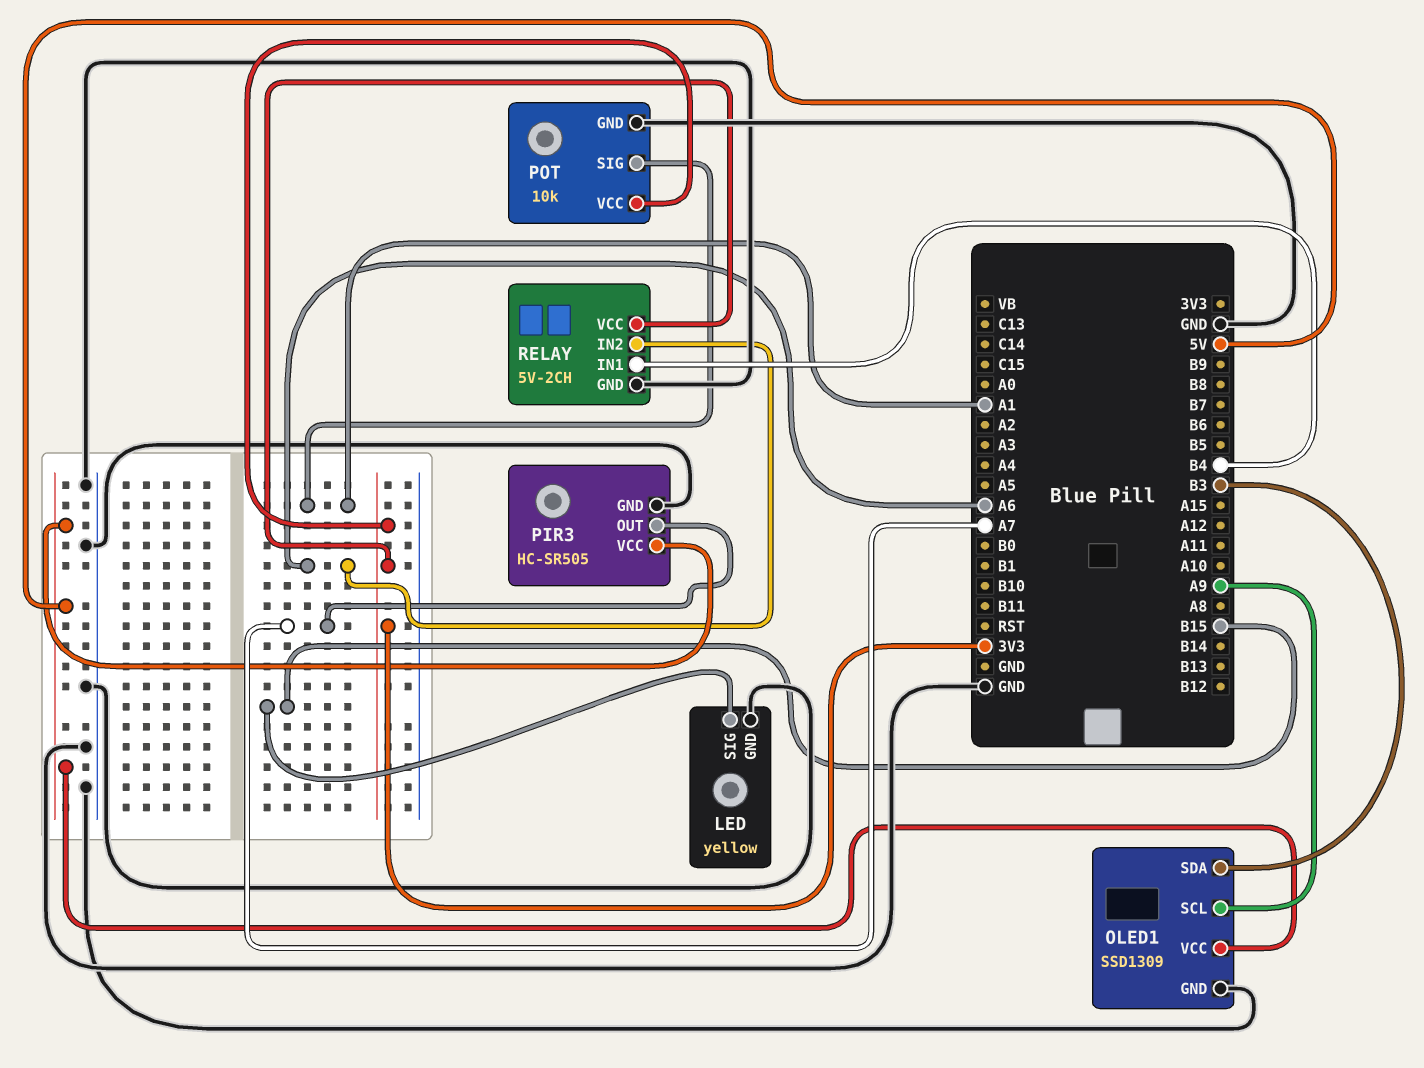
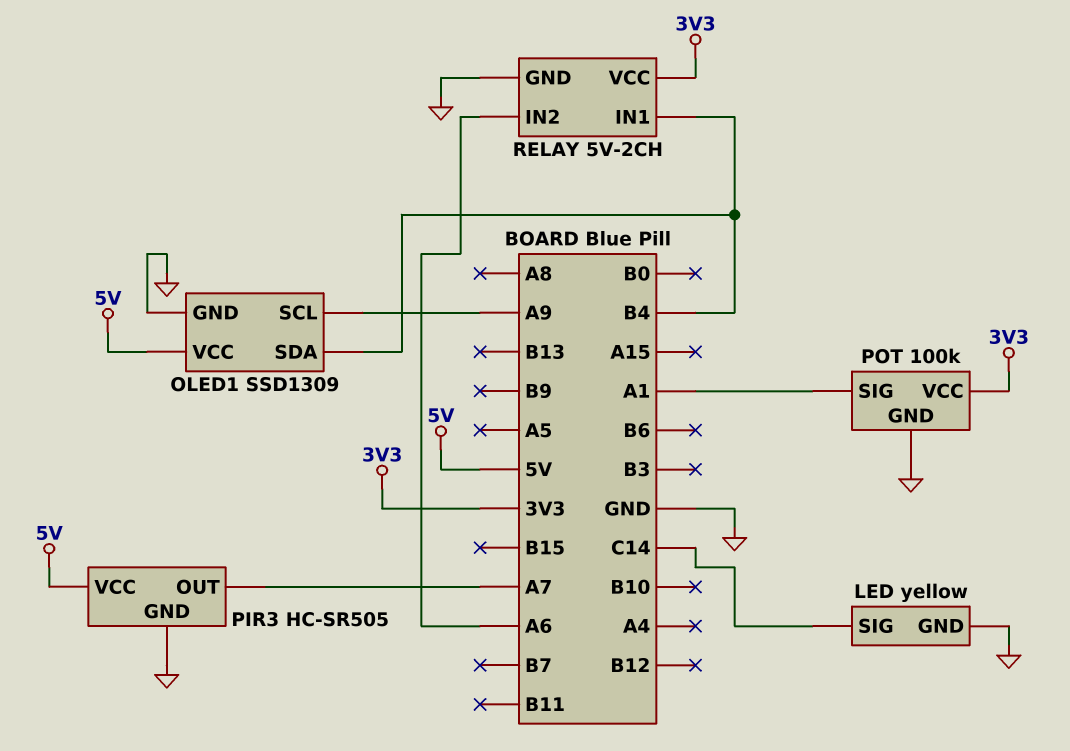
LED pin SIG: B15 -> C14
OLED1 pin SDA: B3 -> B4
POT: 10k -> 100k

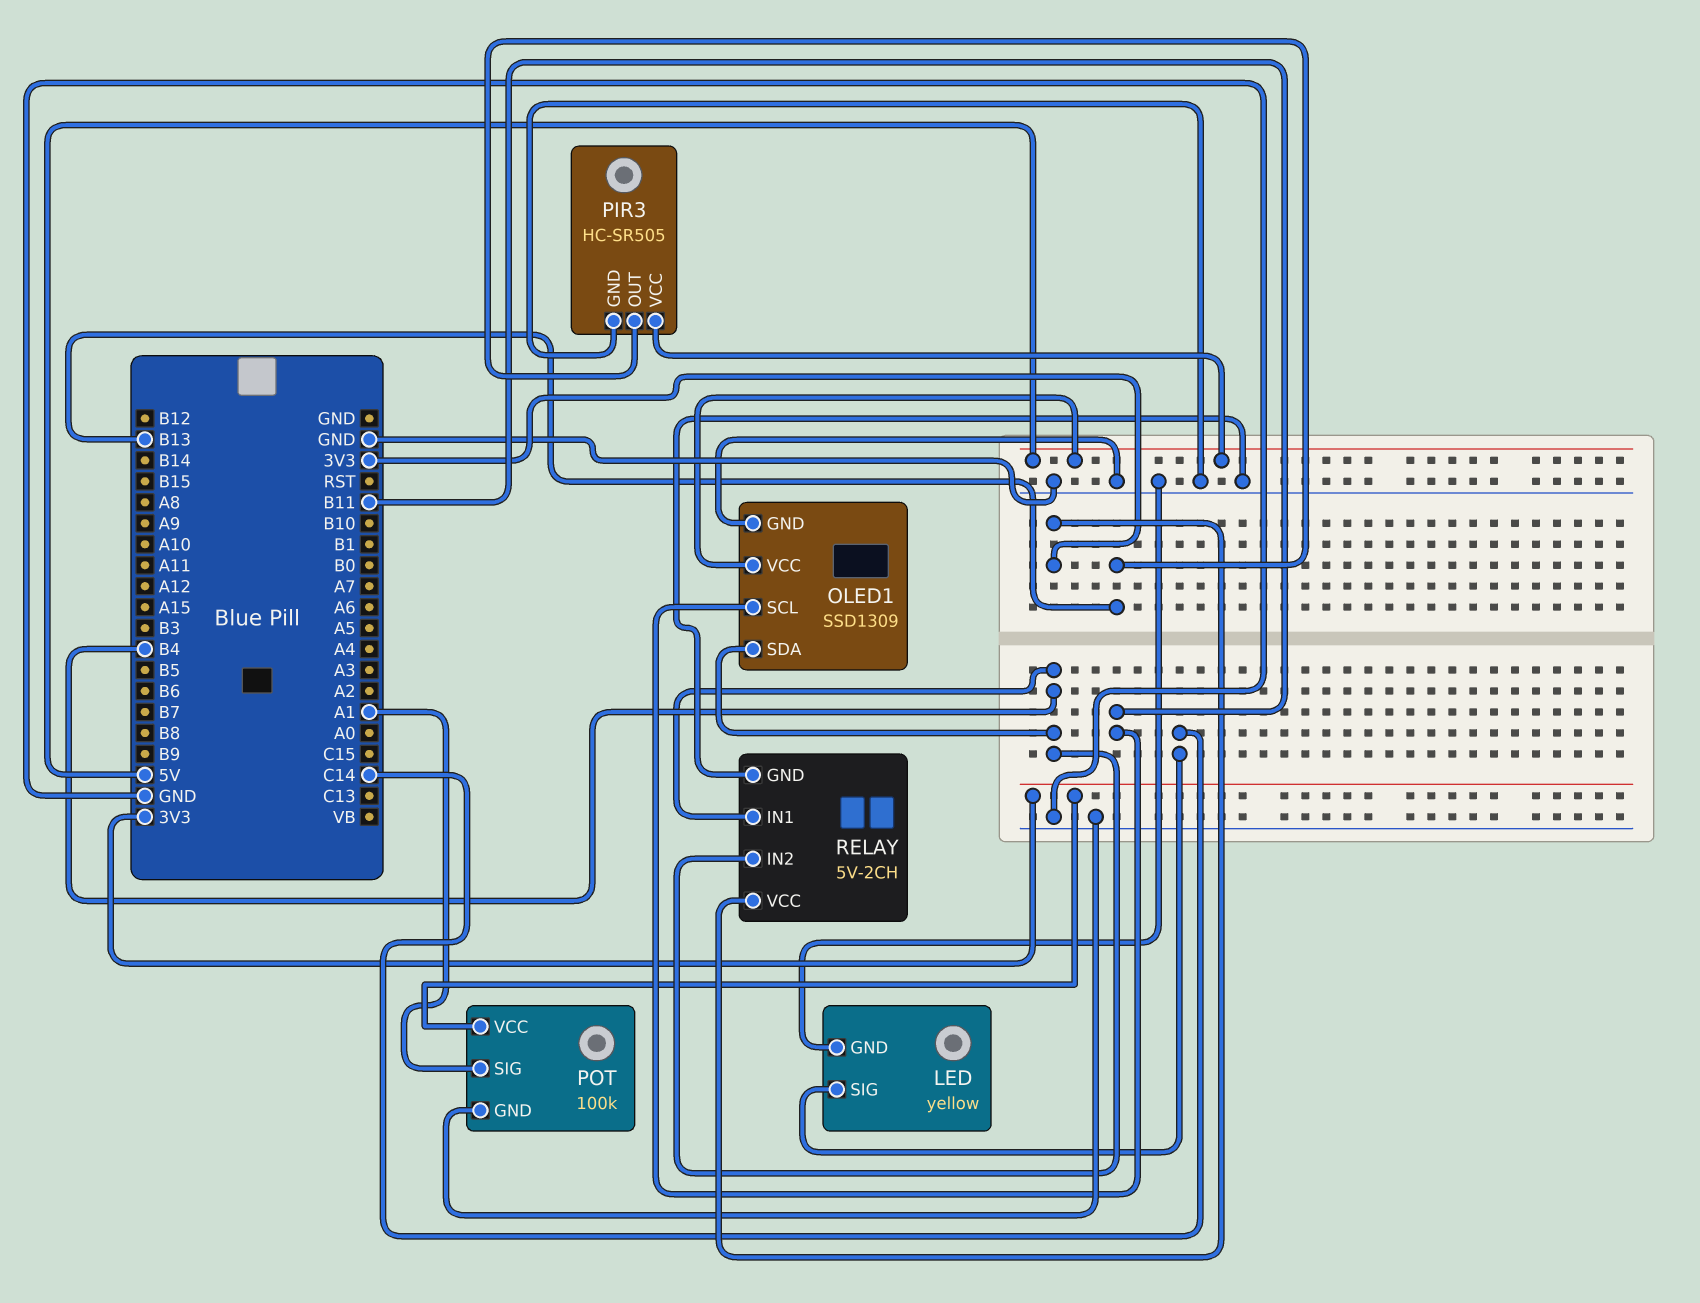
OLED1 pin SCL: A9 -> B11
PIR3 pin OUT: A7 -> B13
RELAY pin IN2: A6 -> B4

